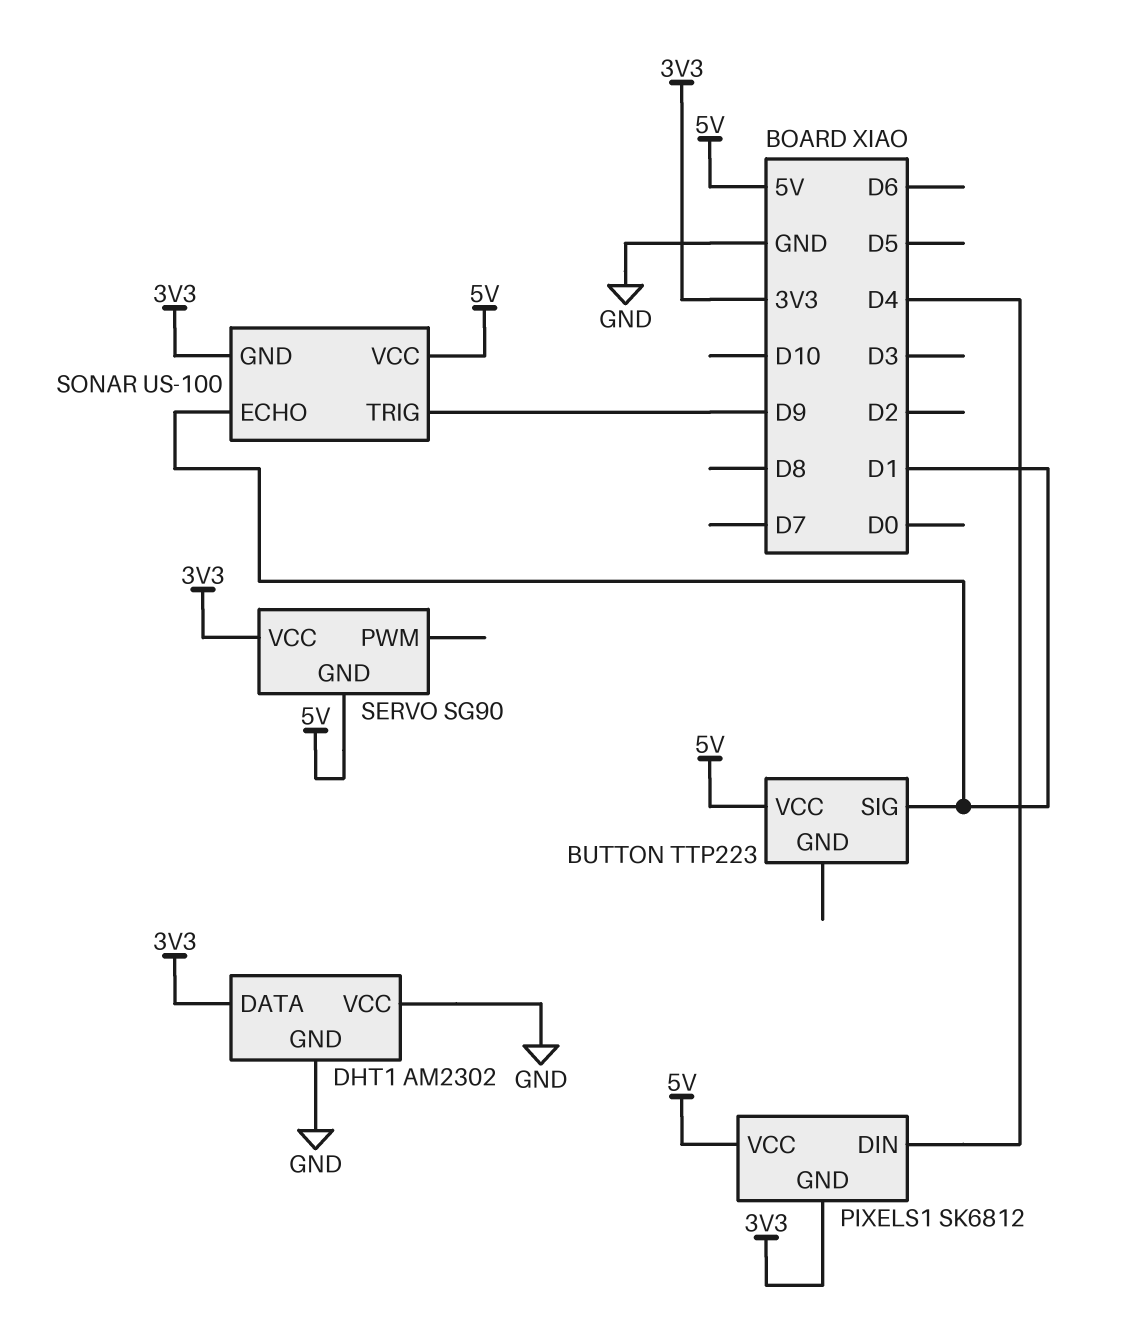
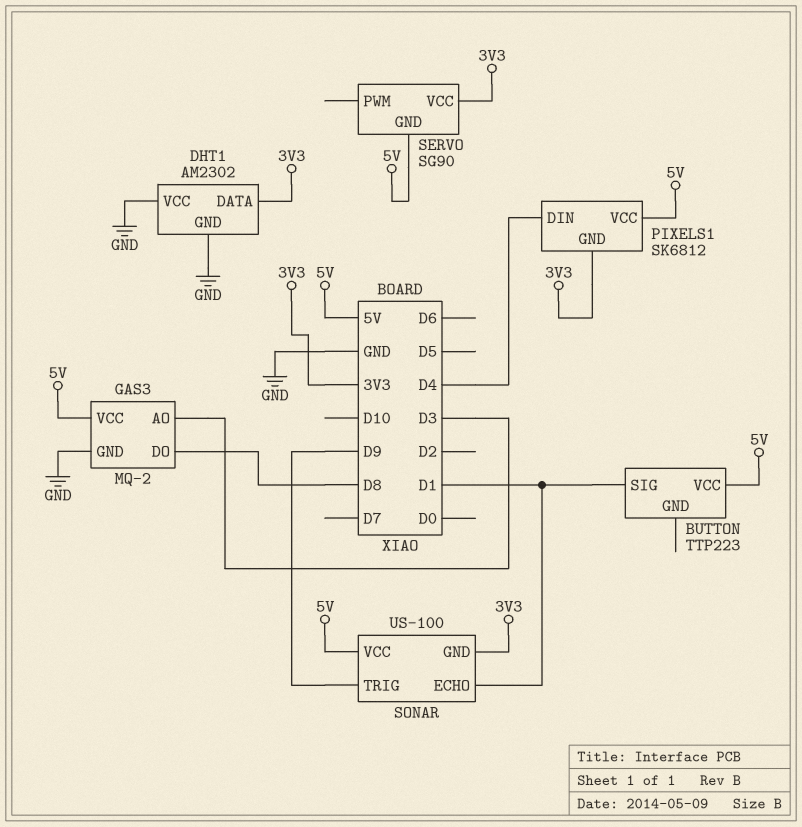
GAS3: none -> MQ-2
GAS3 pin AO: none -> D3
GAS3 pin DO: none -> D8
GAS3 pin GND: none -> GND
GAS3 pin VCC: none -> 5V

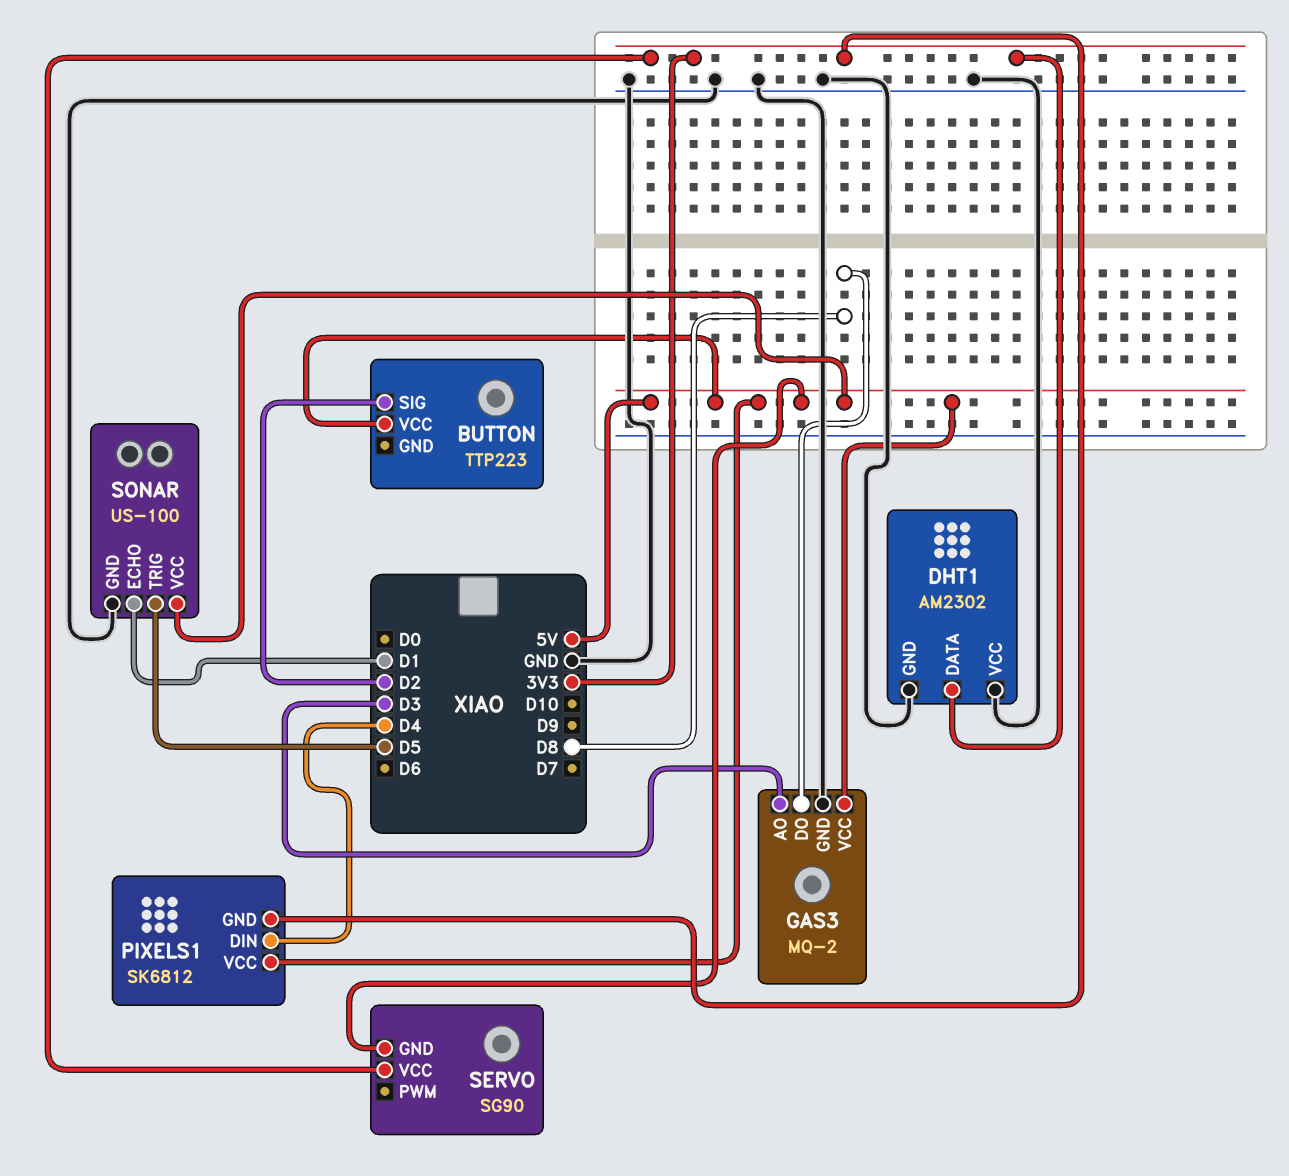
BUTTON pin SIG: D1 -> D2
SONAR pin GND: 3V3 -> GND
SONAR pin TRIG: D9 -> D5

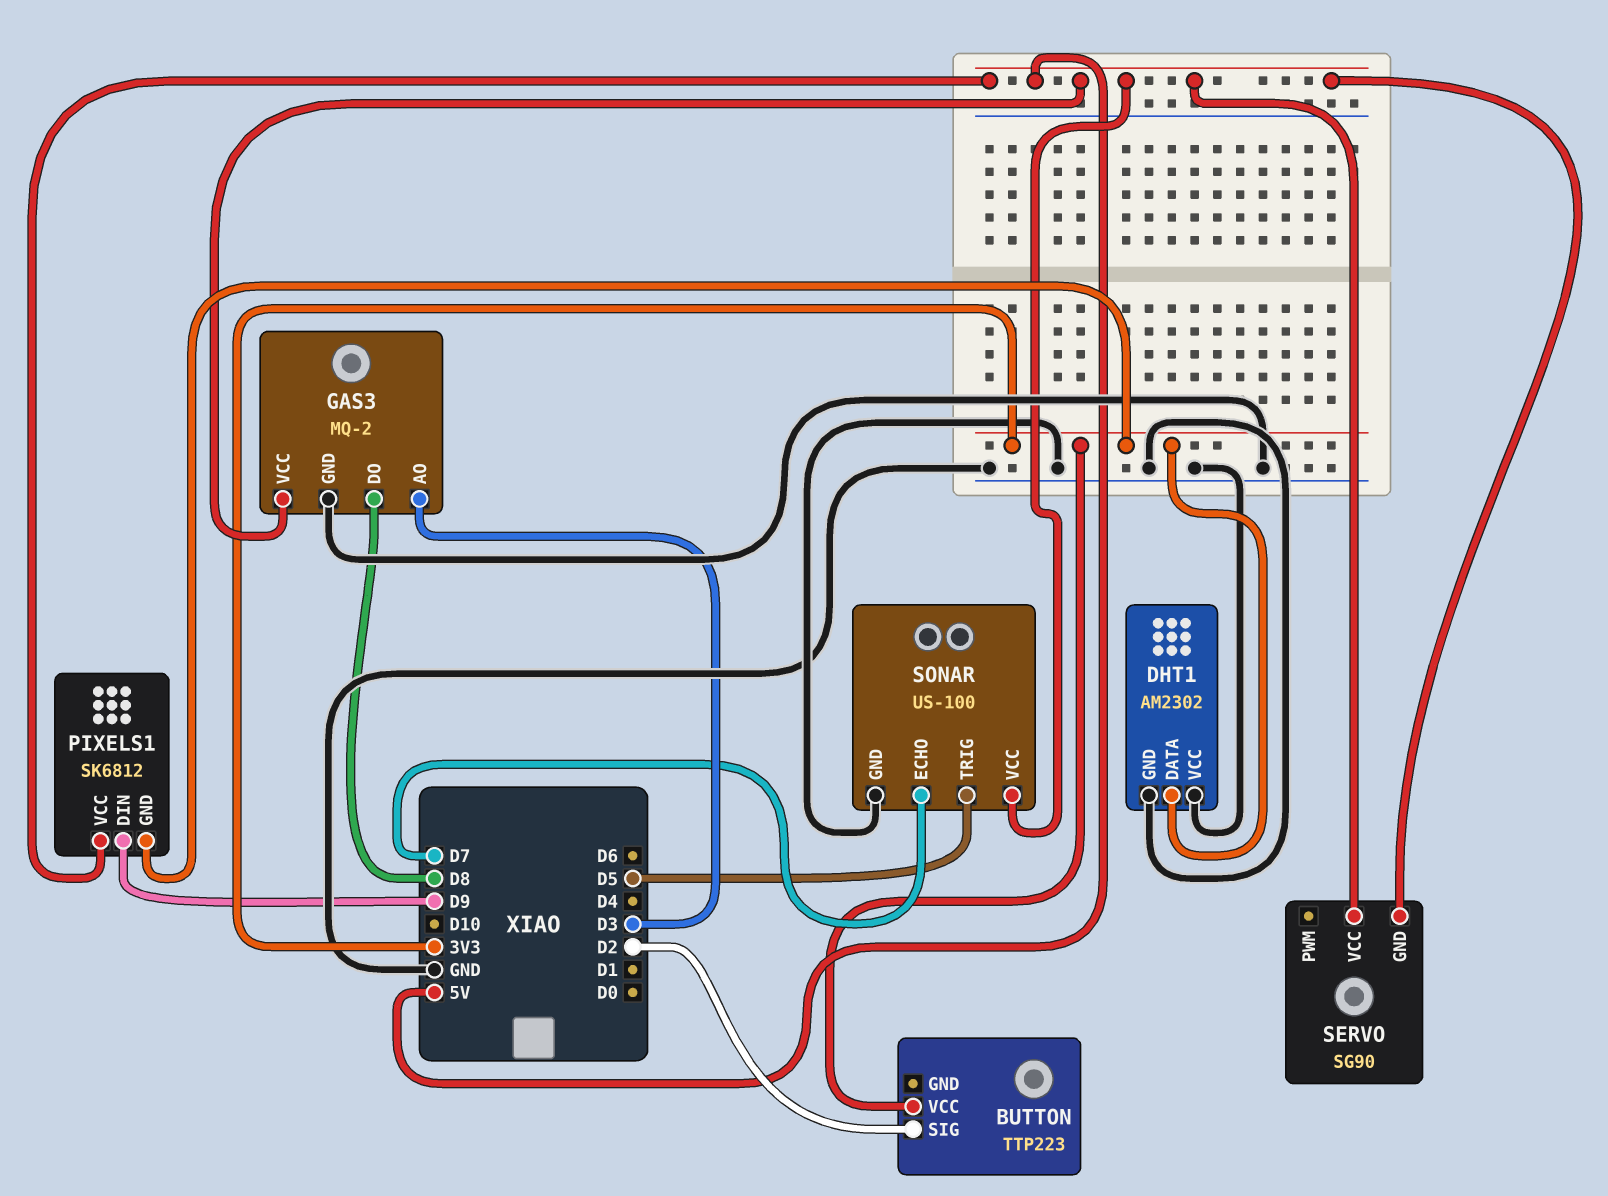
BUTTON pin VCC: 5V -> 3V3
PIXELS1 pin DIN: D4 -> D9
SERVO pin VCC: 3V3 -> 5V
SONAR pin ECHO: D1 -> D7

